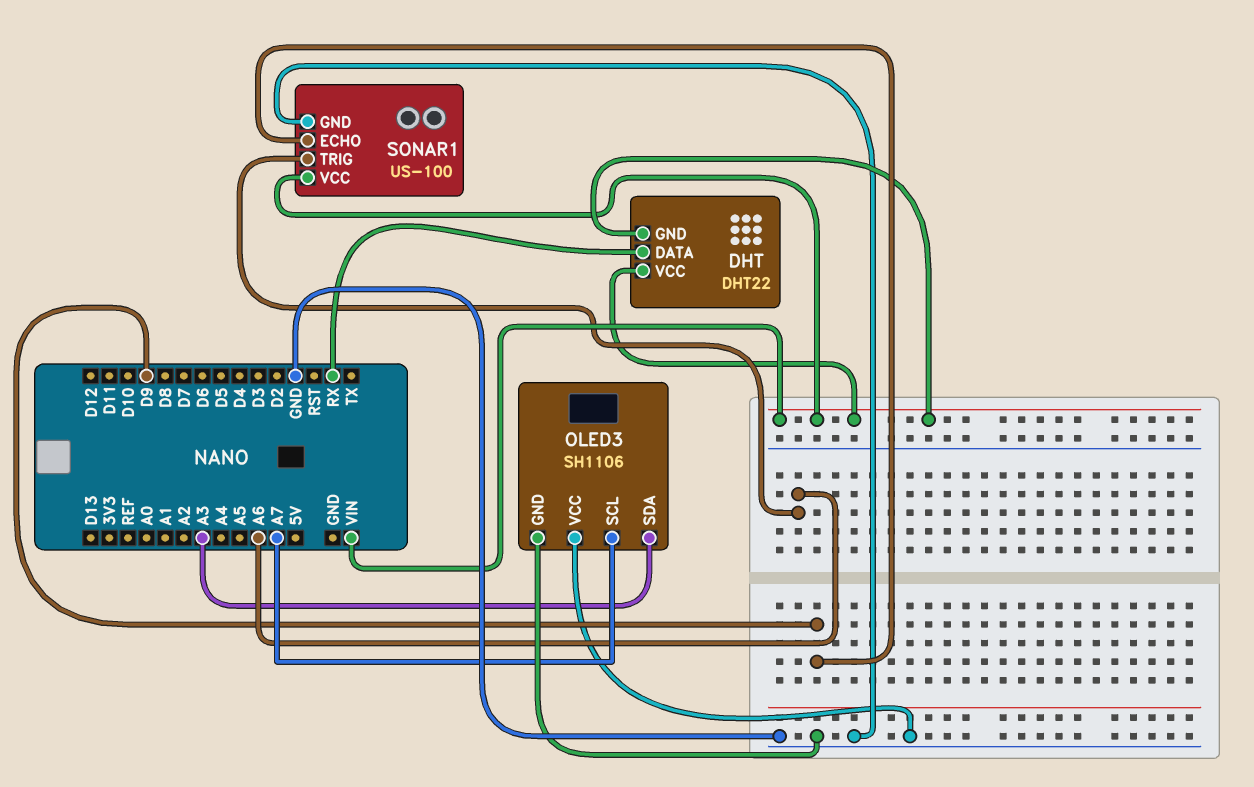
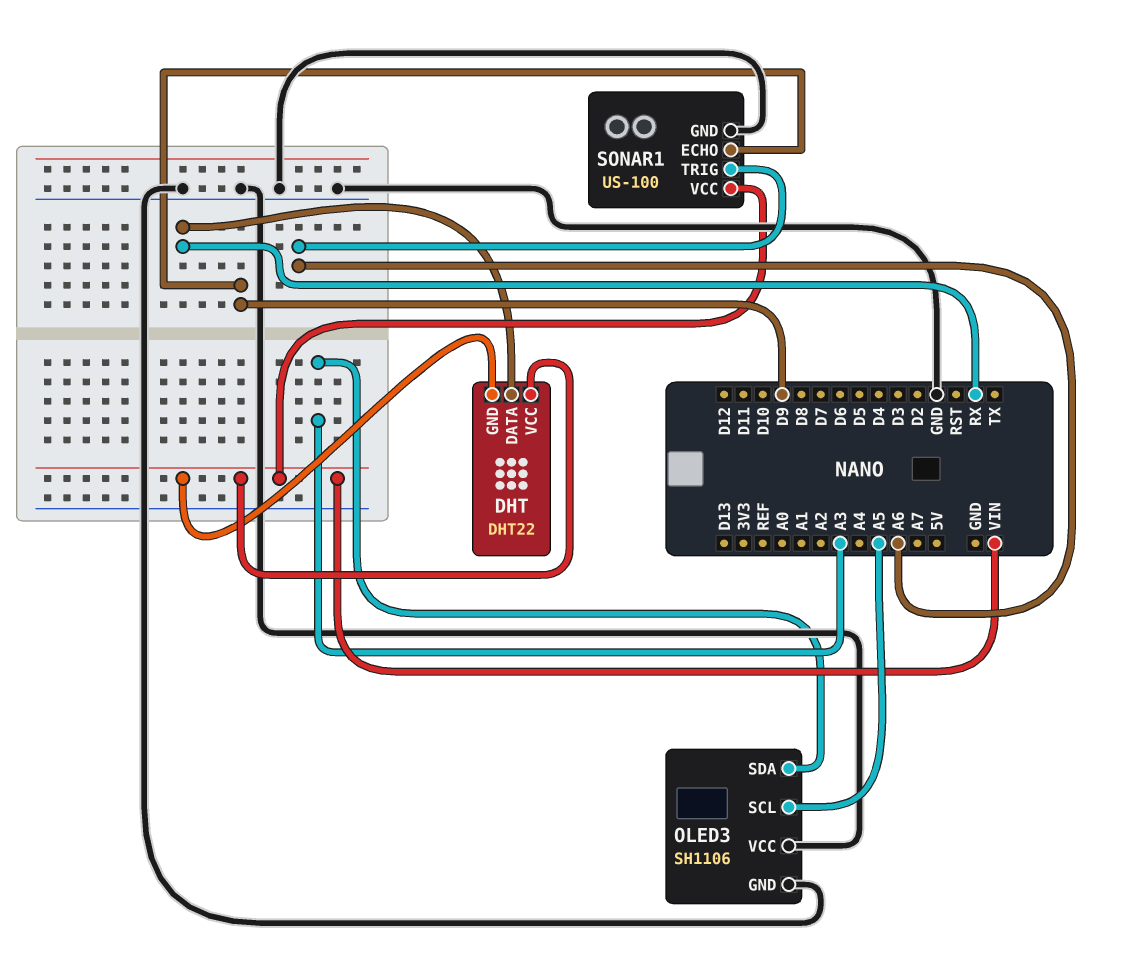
OLED3 pin SCL: A7 -> A5

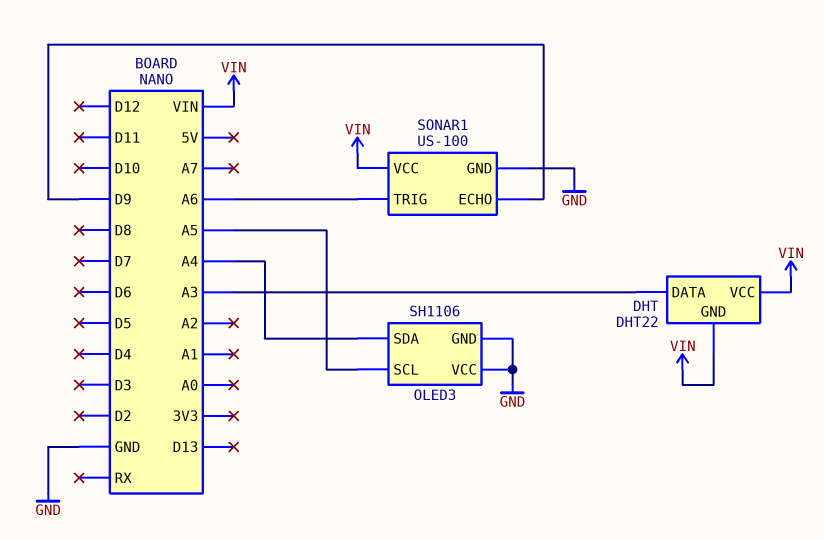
DHT pin DATA: RX -> A3
OLED3 pin SDA: A3 -> A4

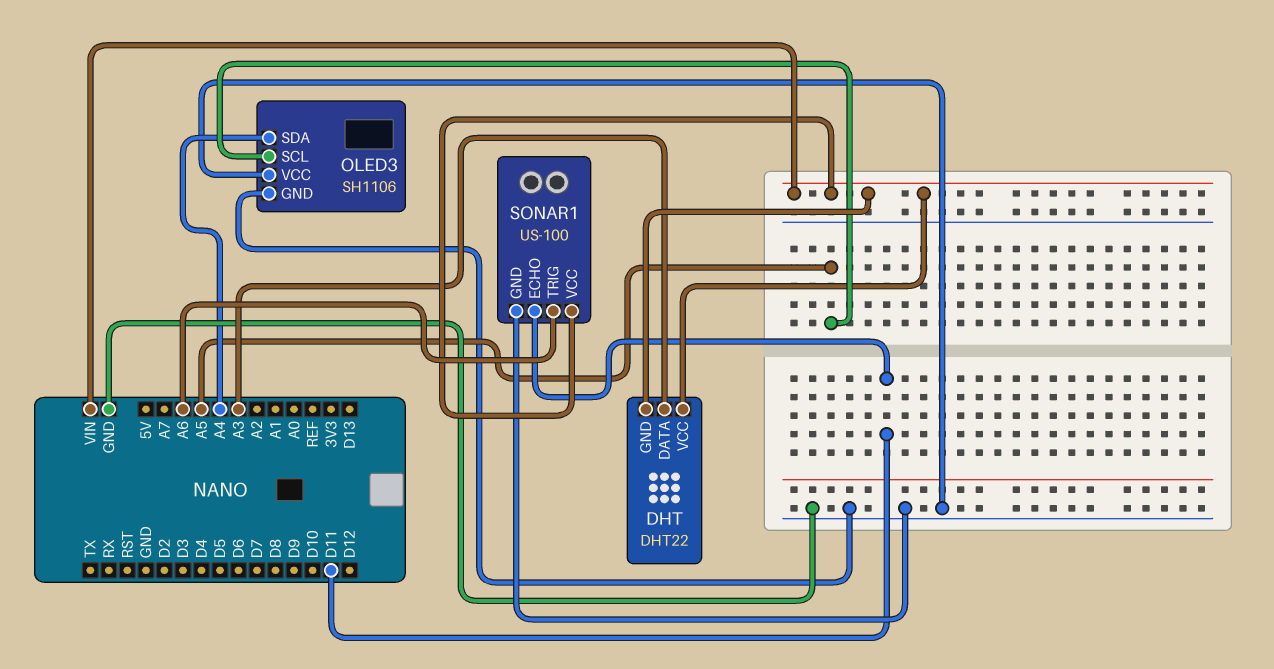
SONAR1 pin ECHO: D9 -> D11

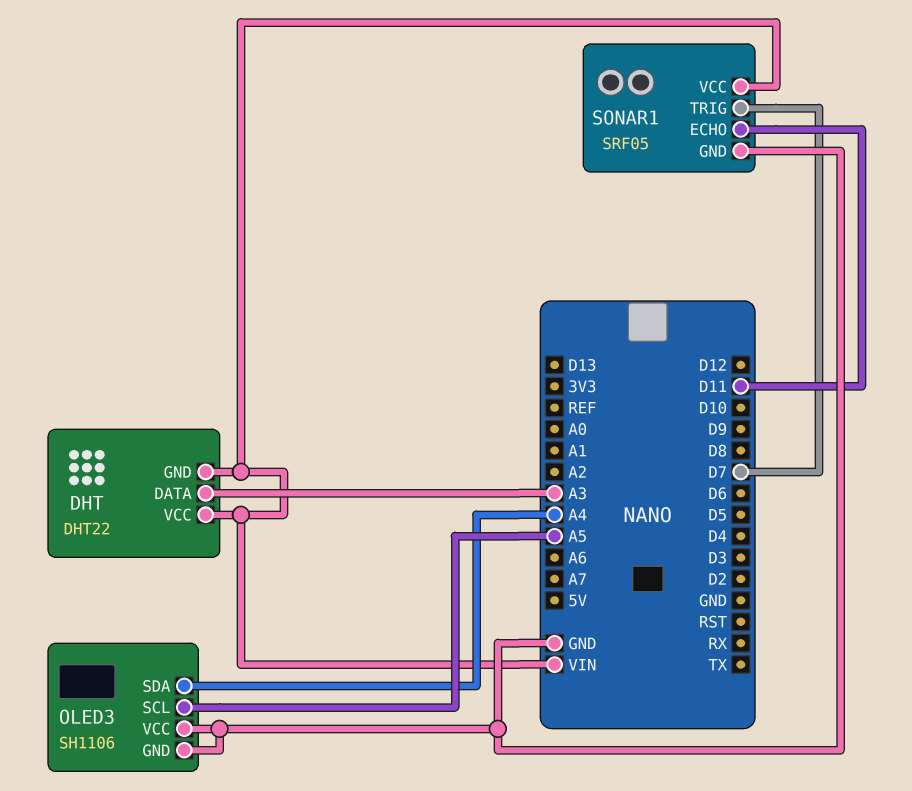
SONAR1: US-100 -> SRF05
SONAR1 pin TRIG: A6 -> D7

